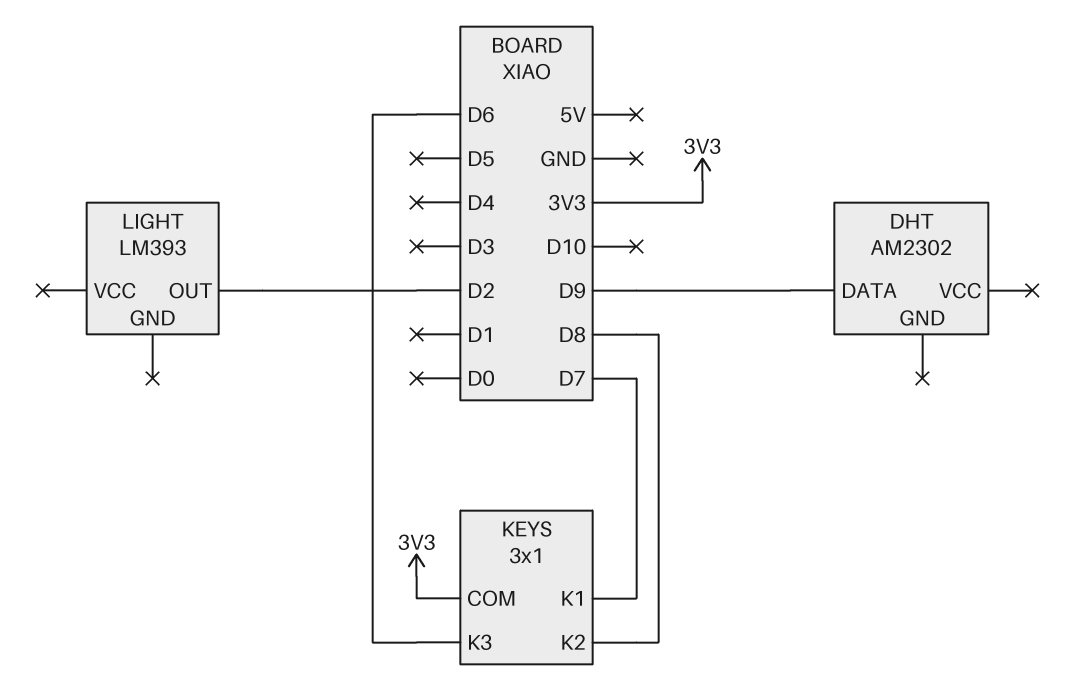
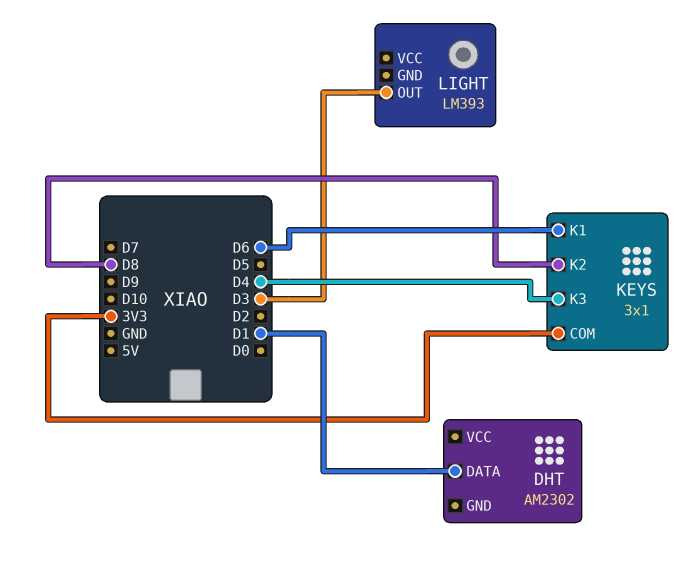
DHT pin DATA: D9 -> D1
KEYS pin K1: D7 -> D6
KEYS pin K3: D6 -> D4
LIGHT pin OUT: D2 -> D3

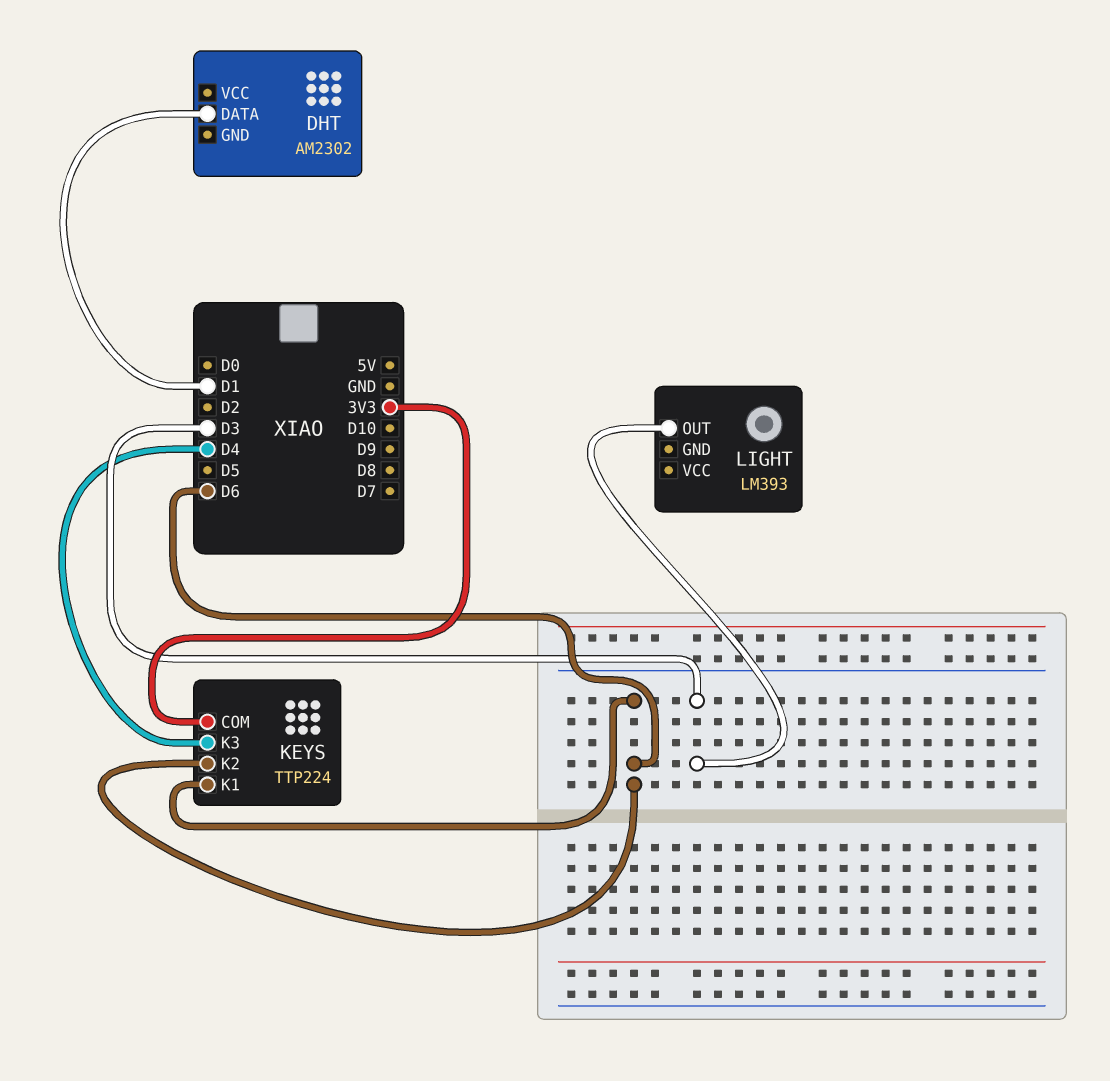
KEYS: 3x1 -> TTP224
KEYS pin K2: D8 -> D6

